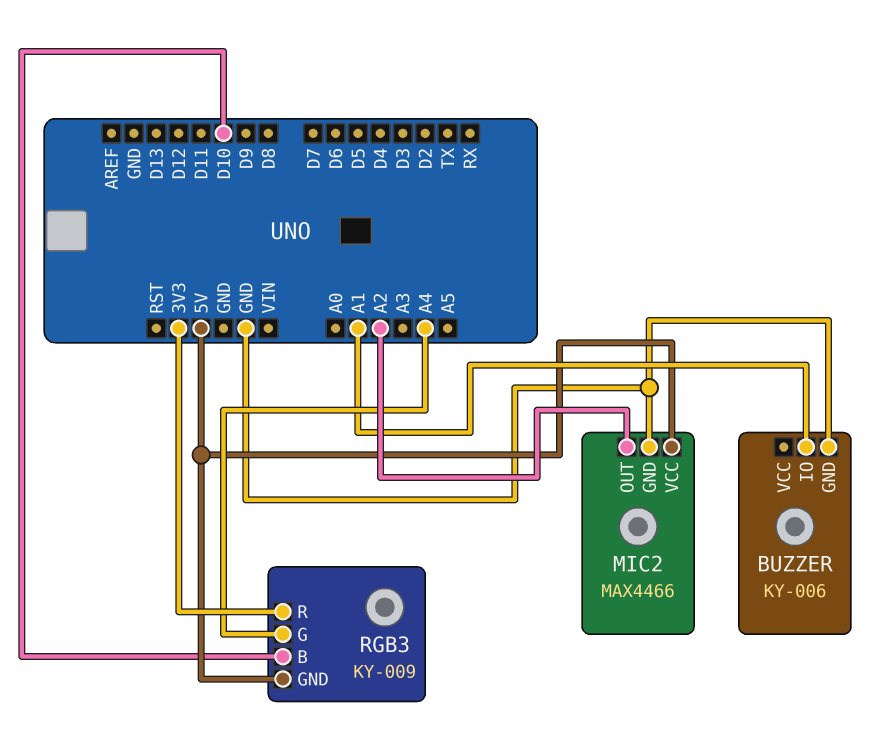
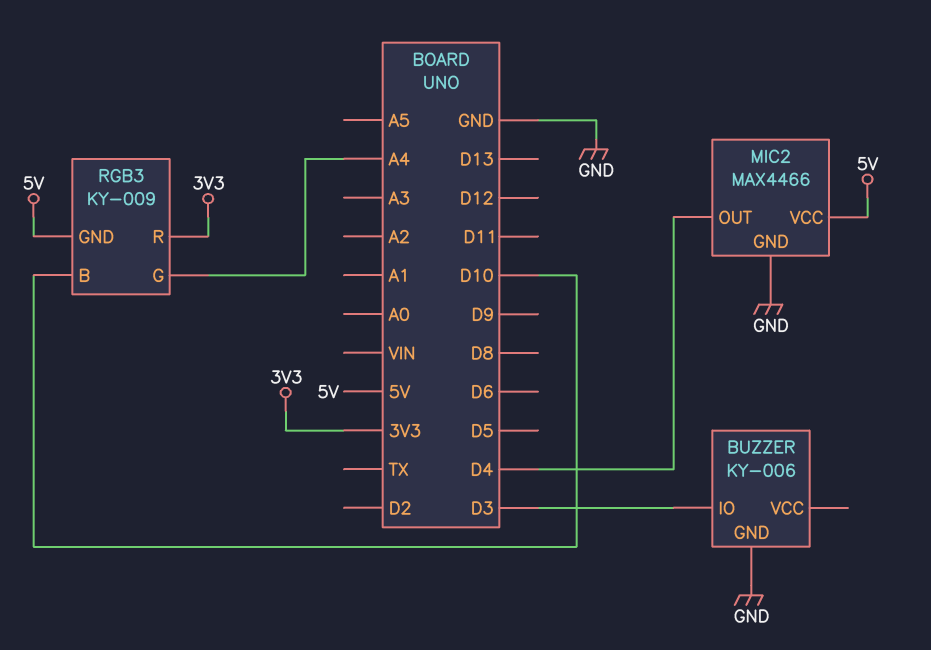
BUZZER pin IO: A1 -> D3
MIC2 pin OUT: A2 -> D4

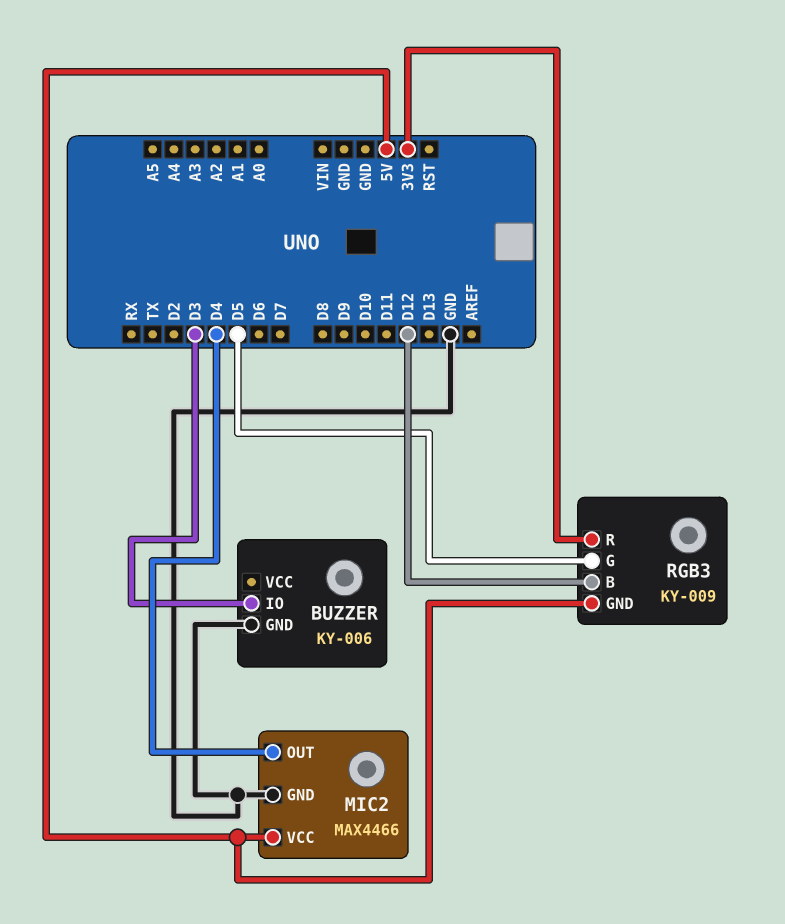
RGB3 pin B: D10 -> D12
RGB3 pin G: A4 -> D5

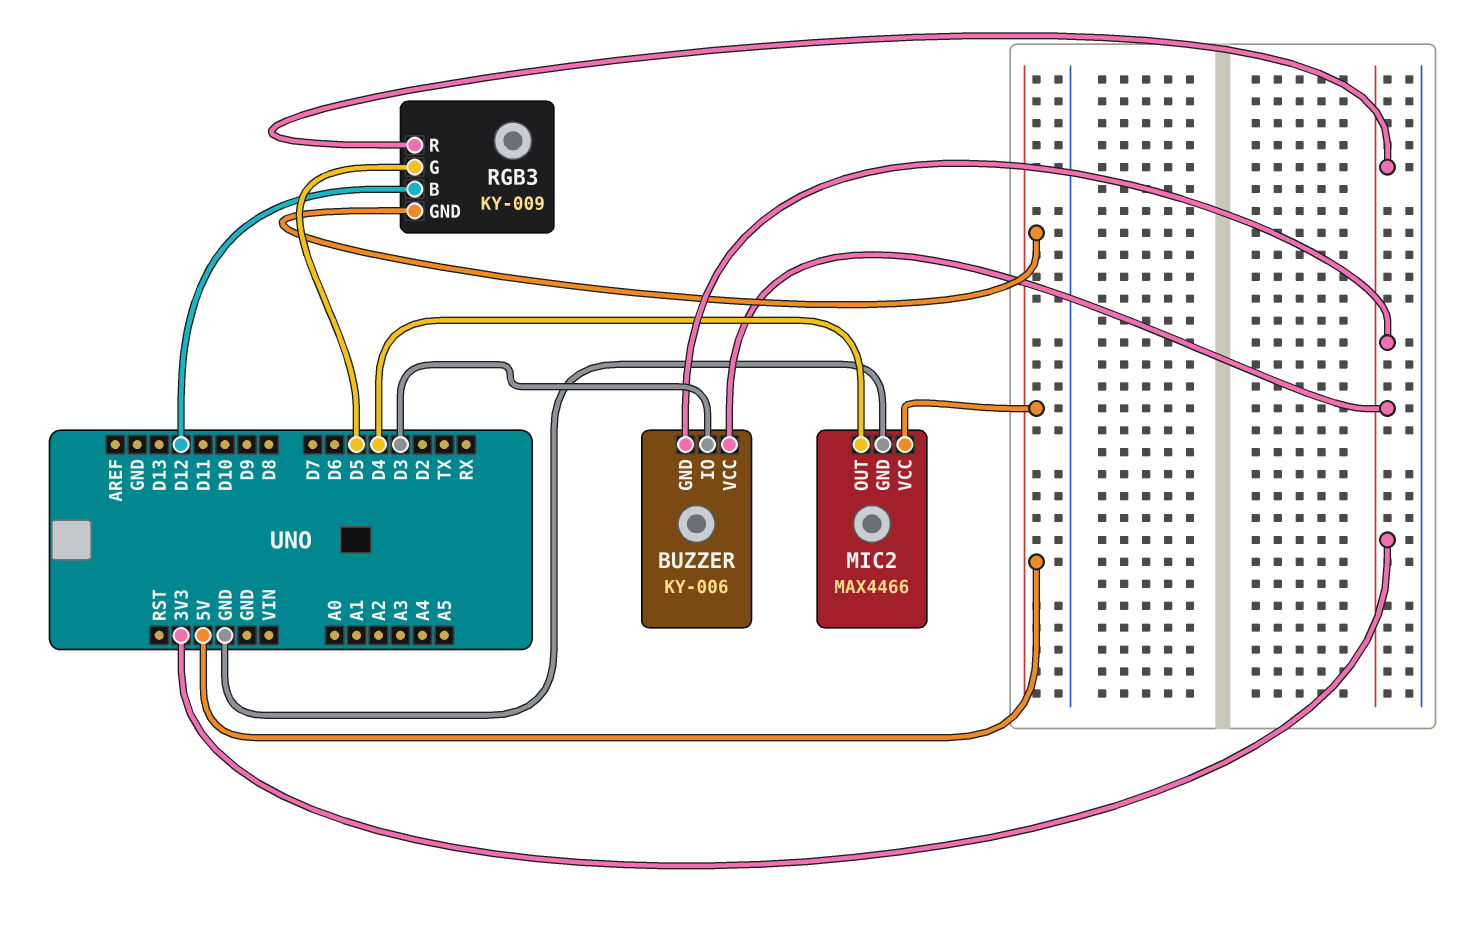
BUZZER pin GND: GND -> 3V3
BUZZER pin VCC: none -> 3V3

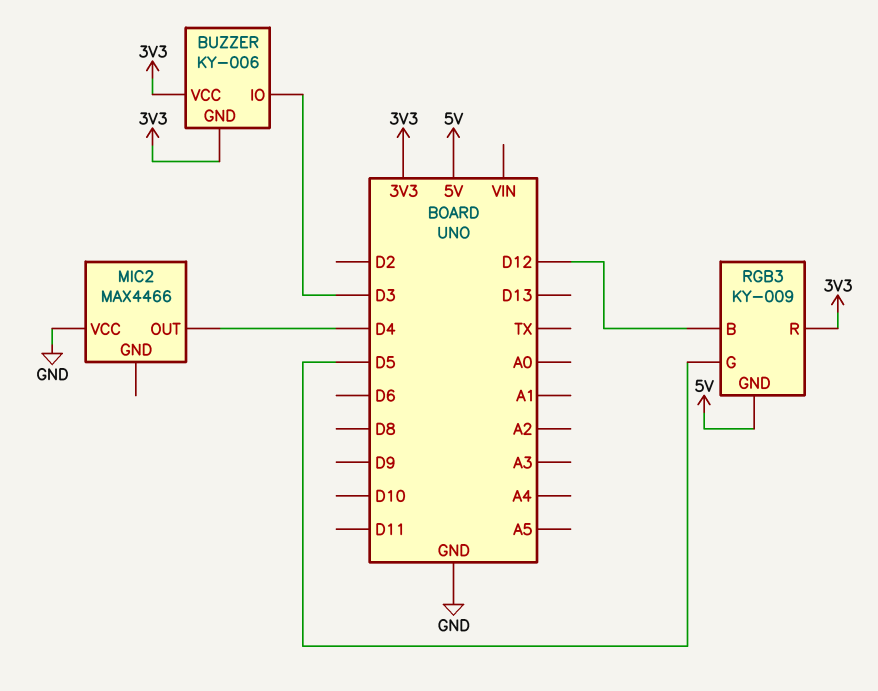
MIC2 pin GND: GND -> none
MIC2 pin VCC: 5V -> GND

